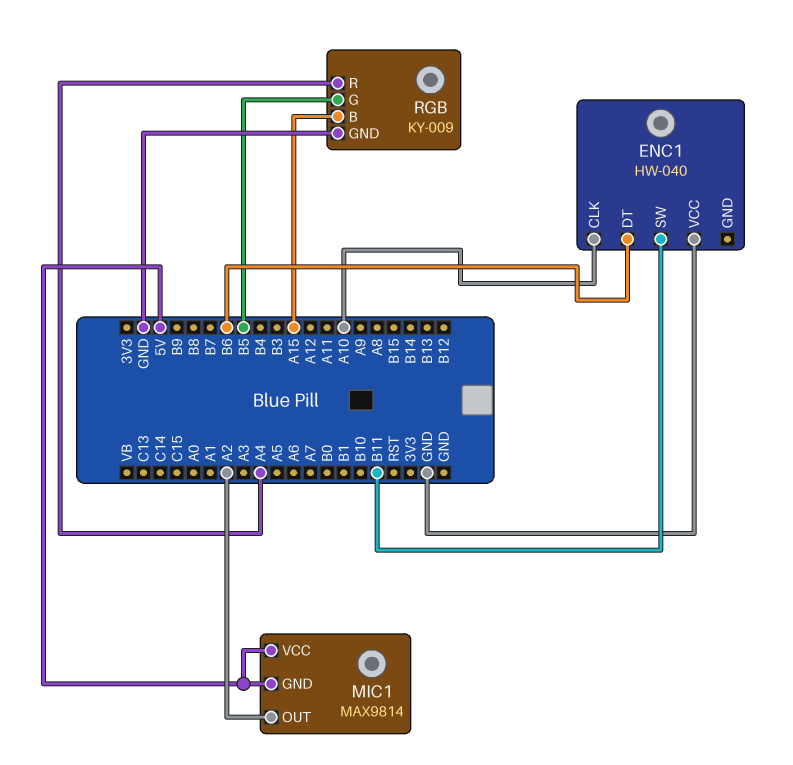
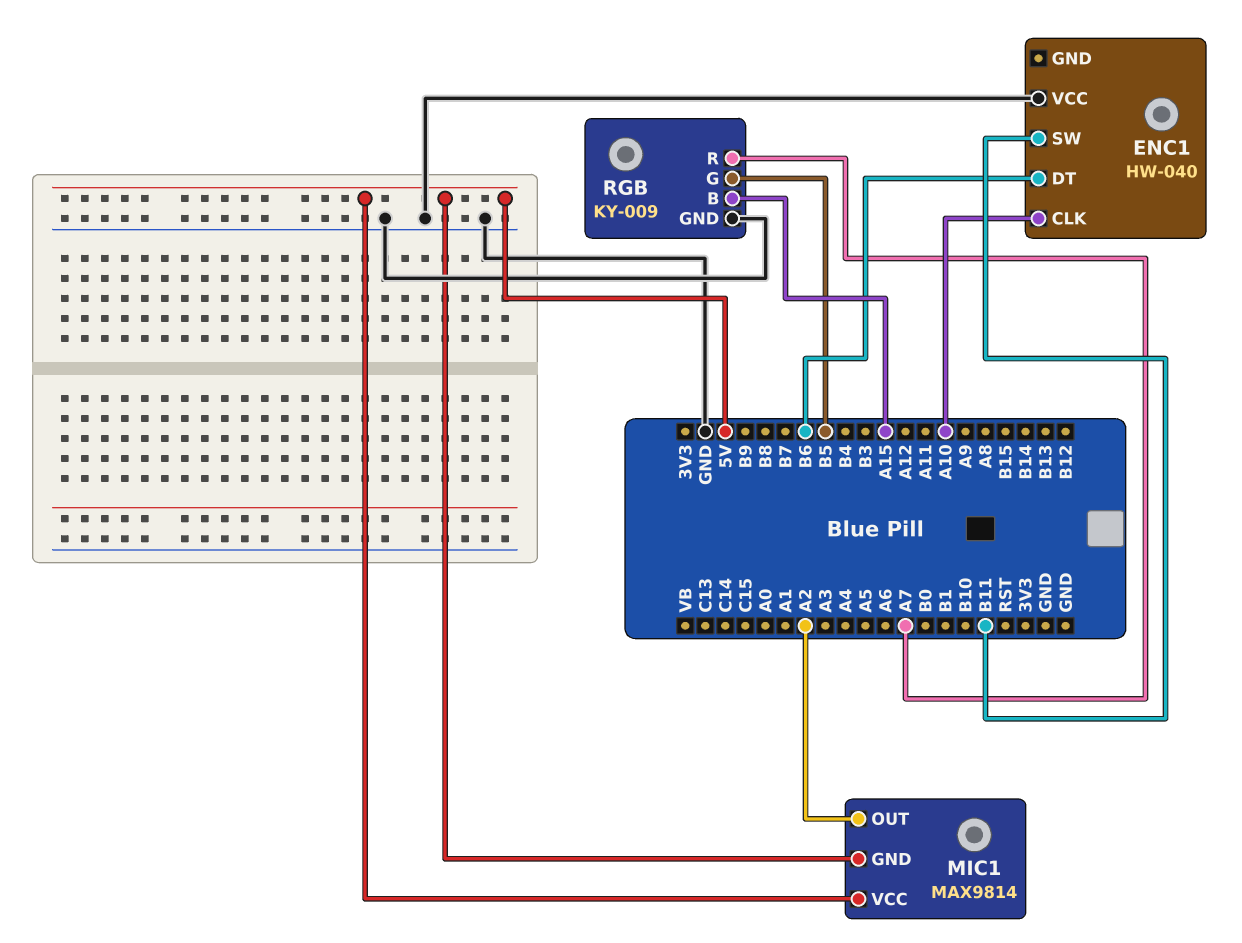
RGB pin R: A4 -> A7

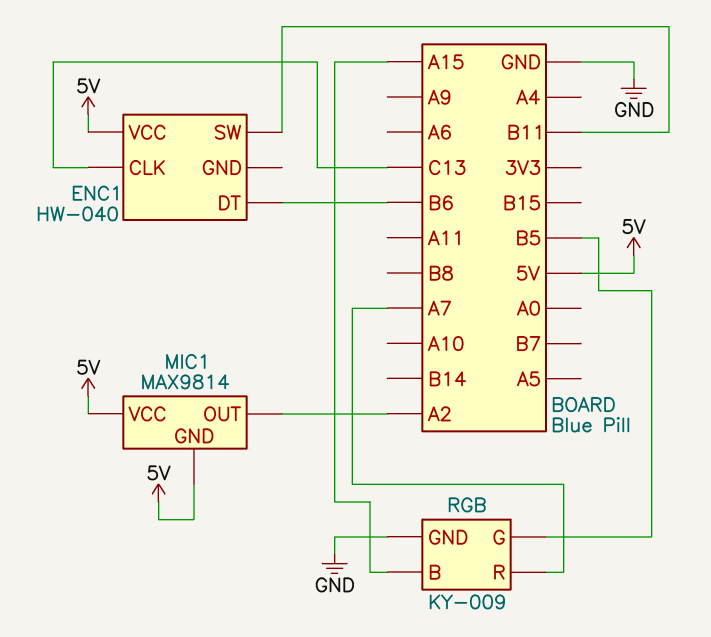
ENC1 pin CLK: A10 -> C13
ENC1 pin VCC: GND -> 5V

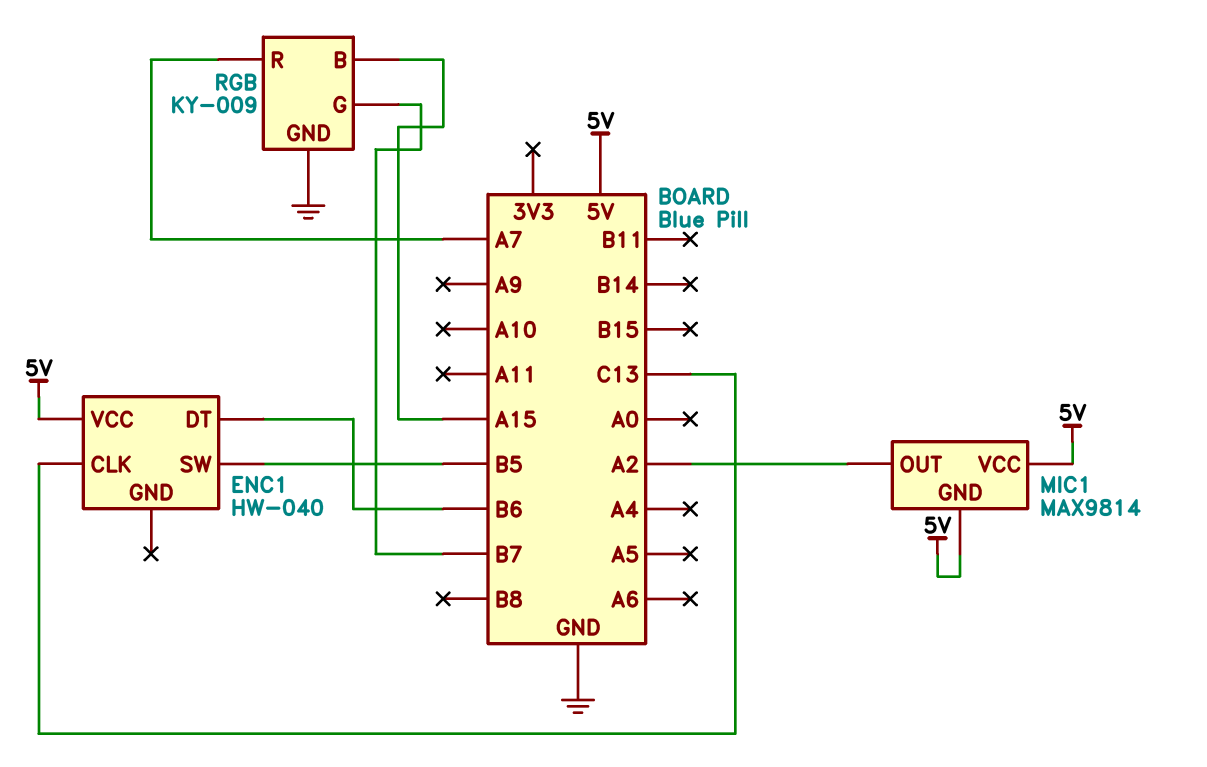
ENC1 pin SW: B11 -> B5
RGB pin G: B5 -> B7

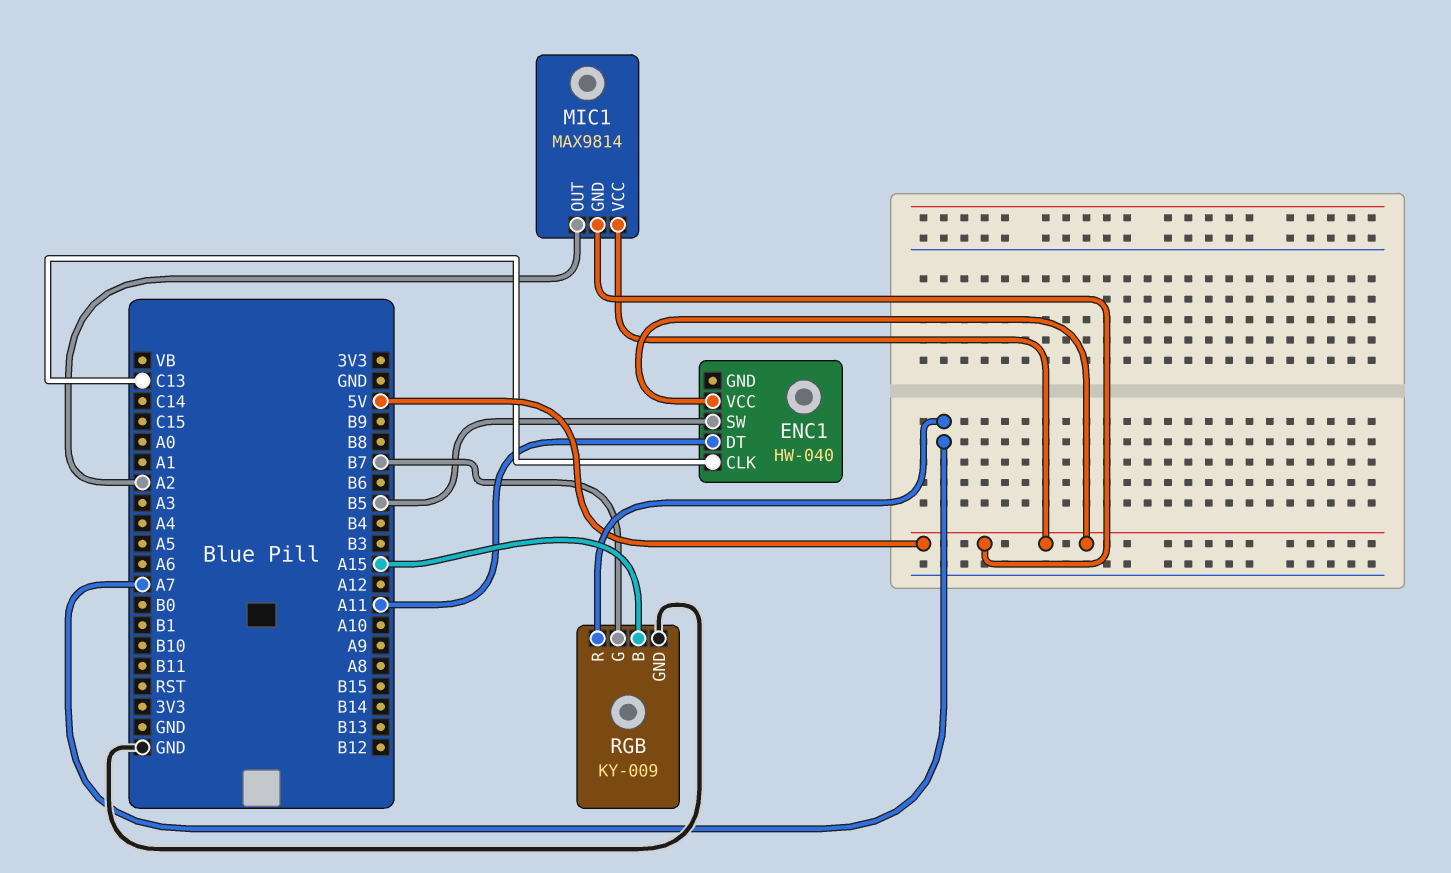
ENC1 pin DT: B6 -> A11

